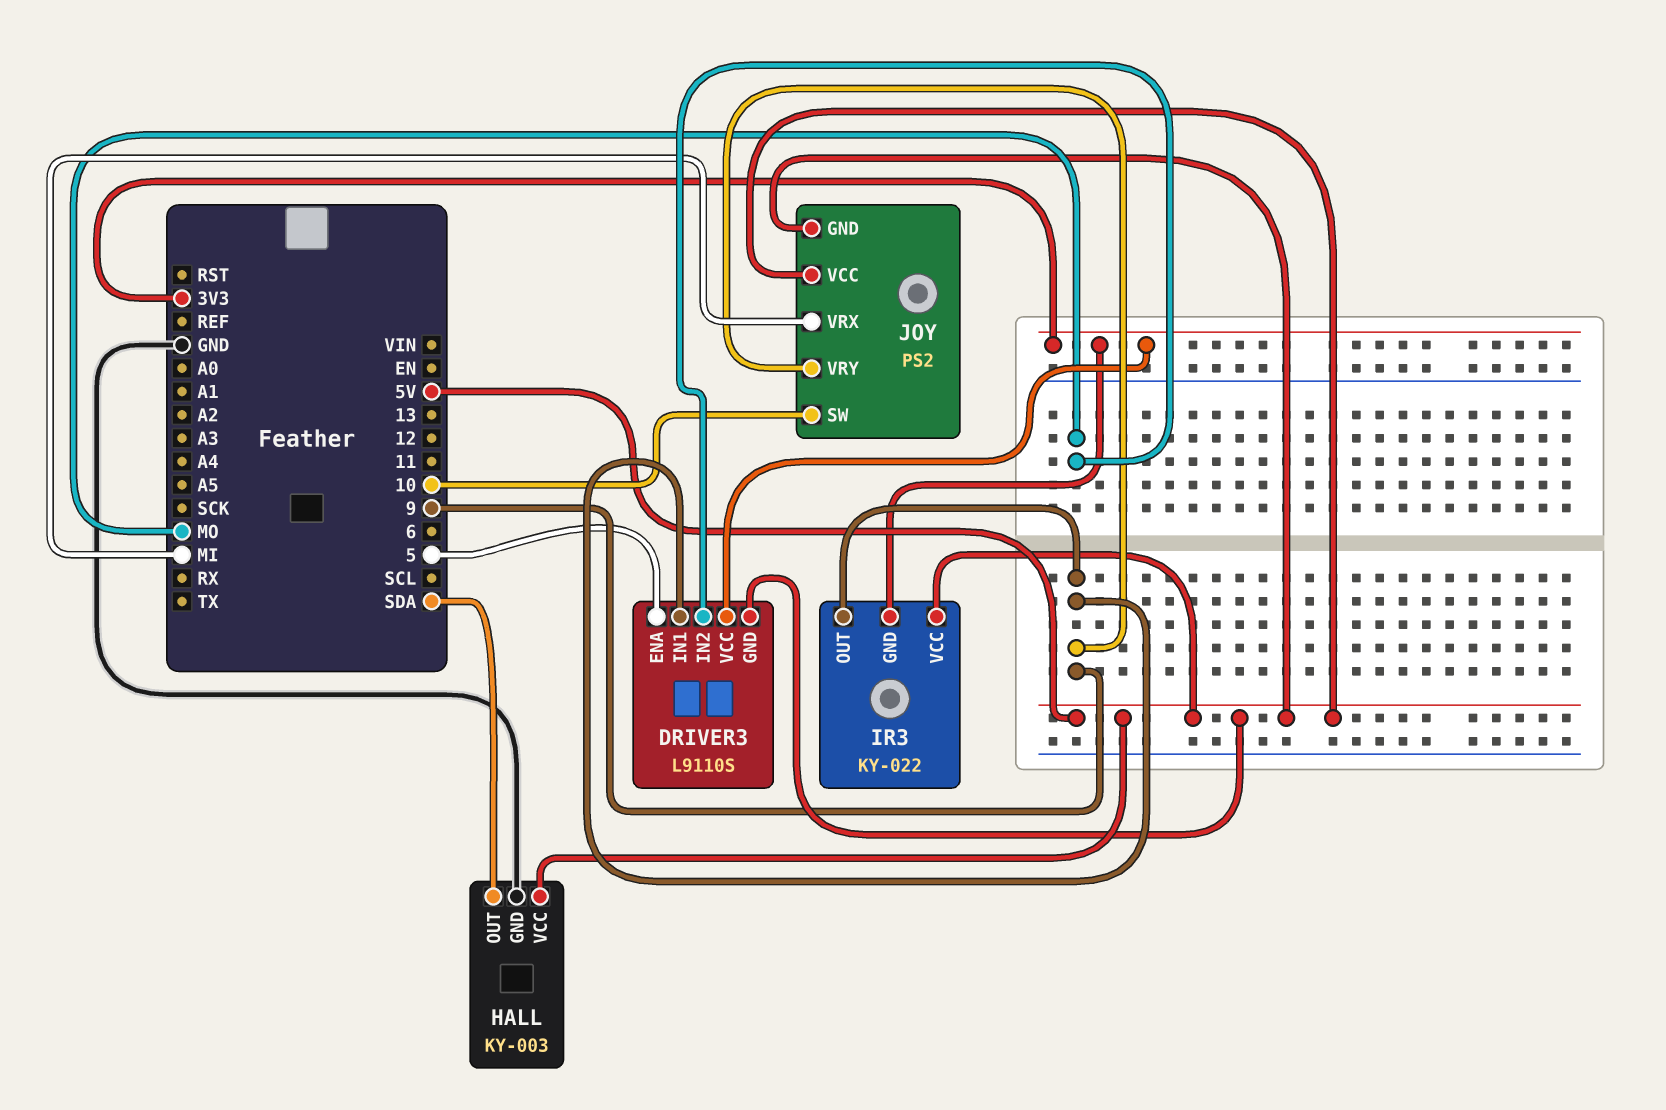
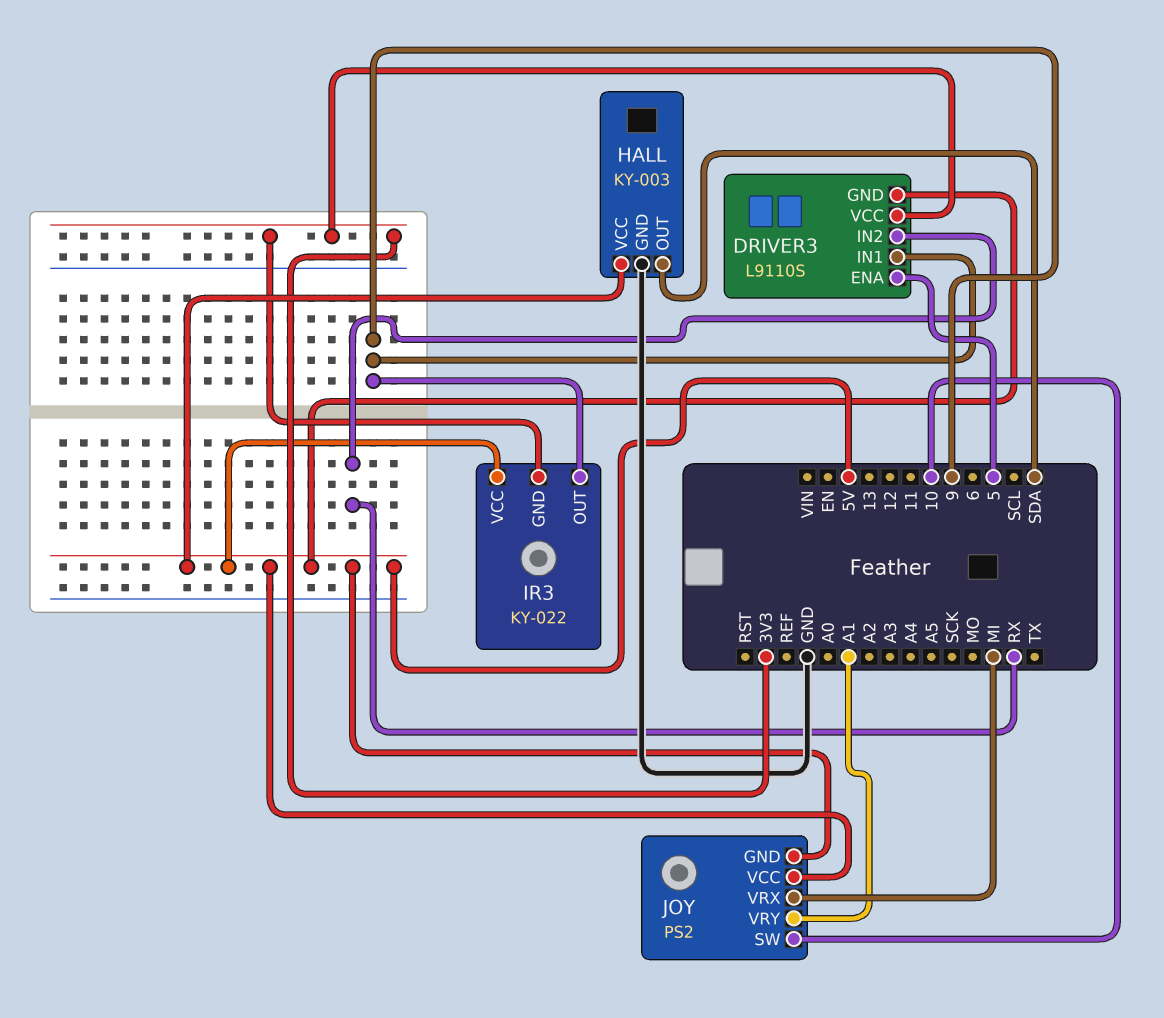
DRIVER3 pin IN2: MO -> RX
JOY pin VRY: 9 -> A1

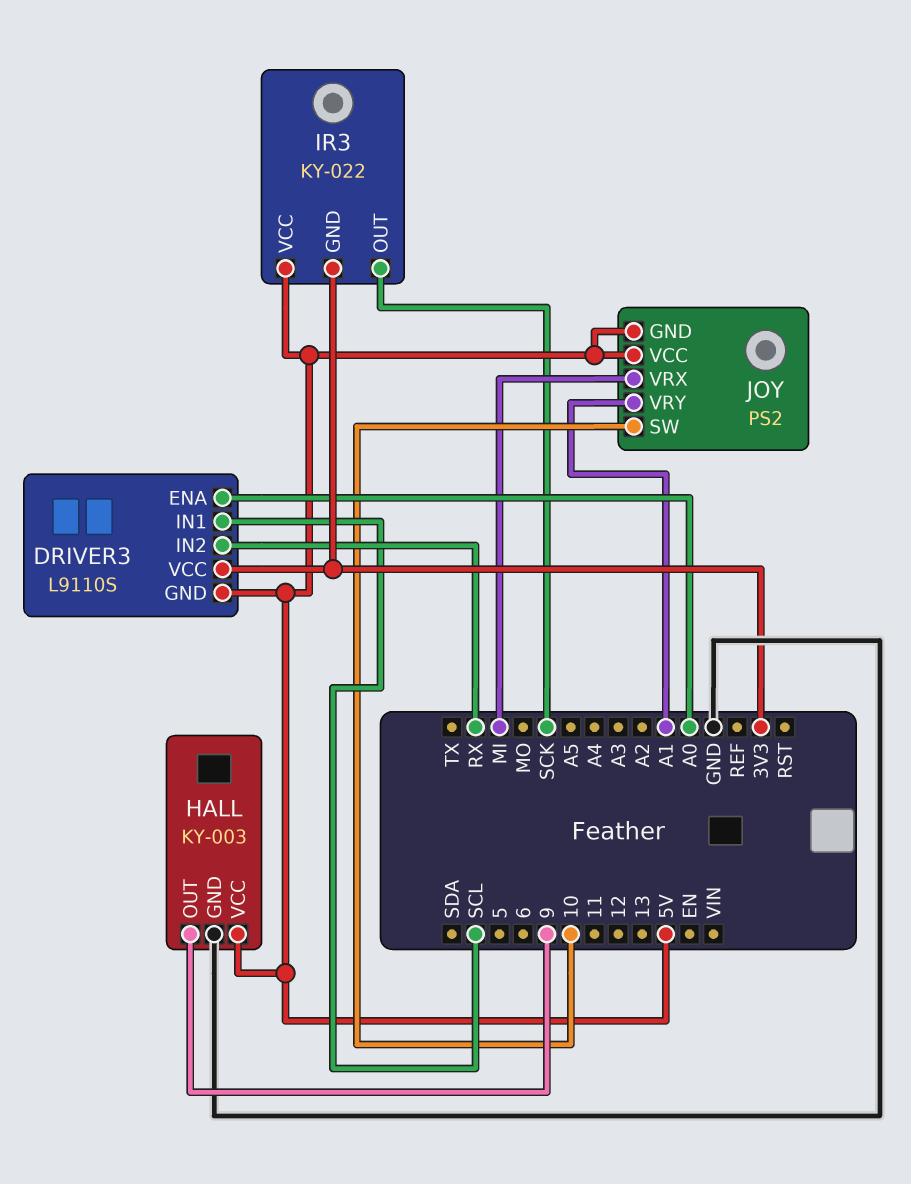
DRIVER3 pin ENA: 5 -> A0
DRIVER3 pin IN1: 9 -> SCL
HALL pin OUT: SDA -> 9
IR3 pin OUT: 9 -> SCK

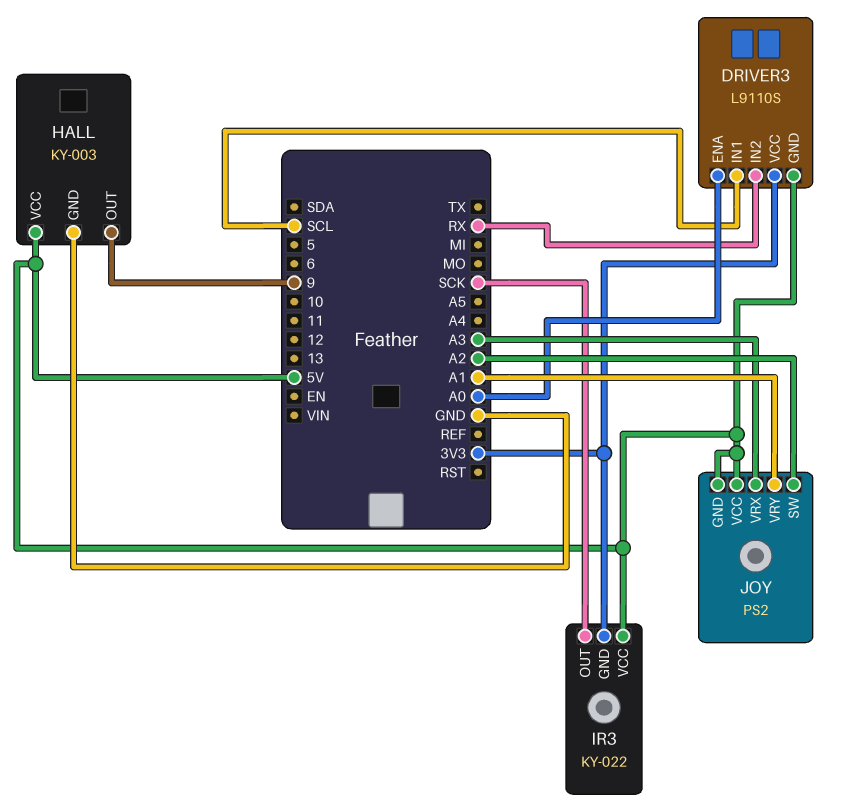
JOY pin SW: 10 -> A2
JOY pin VRX: MI -> A3

